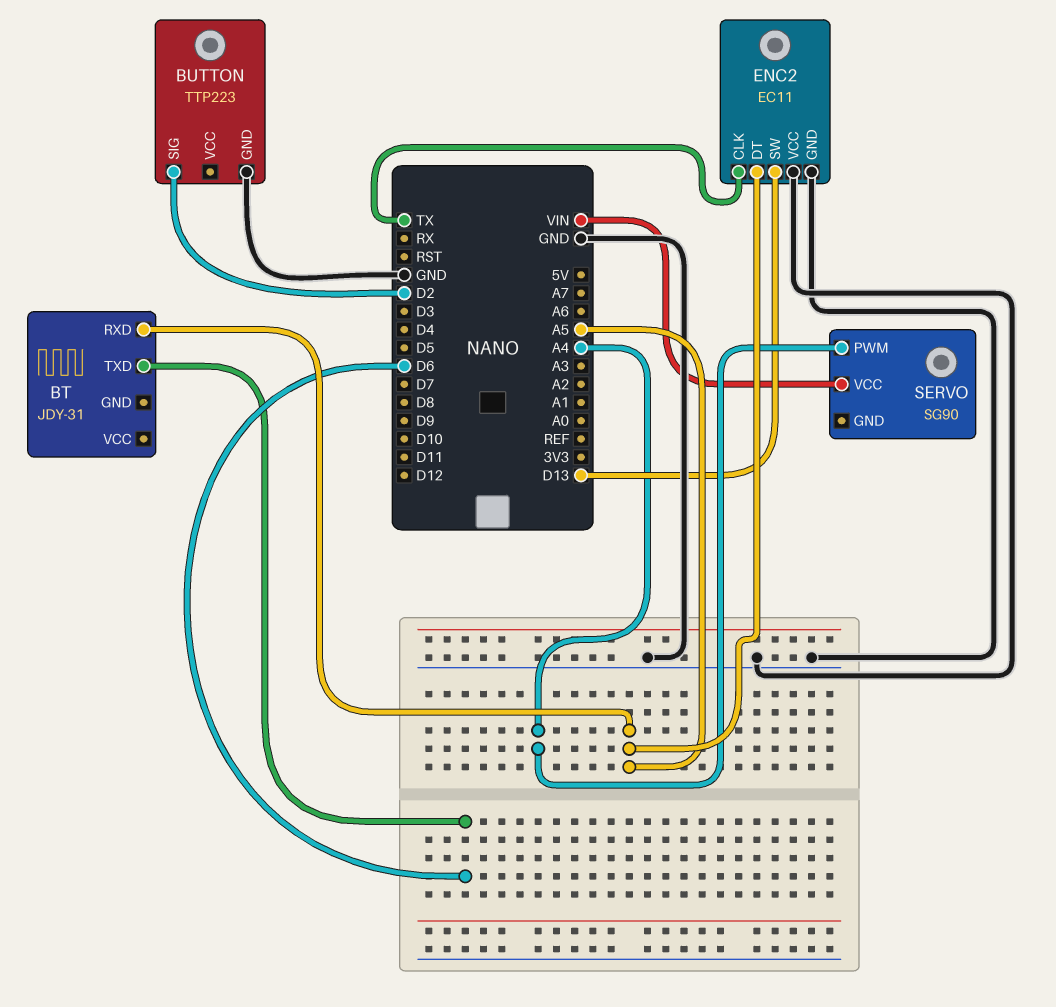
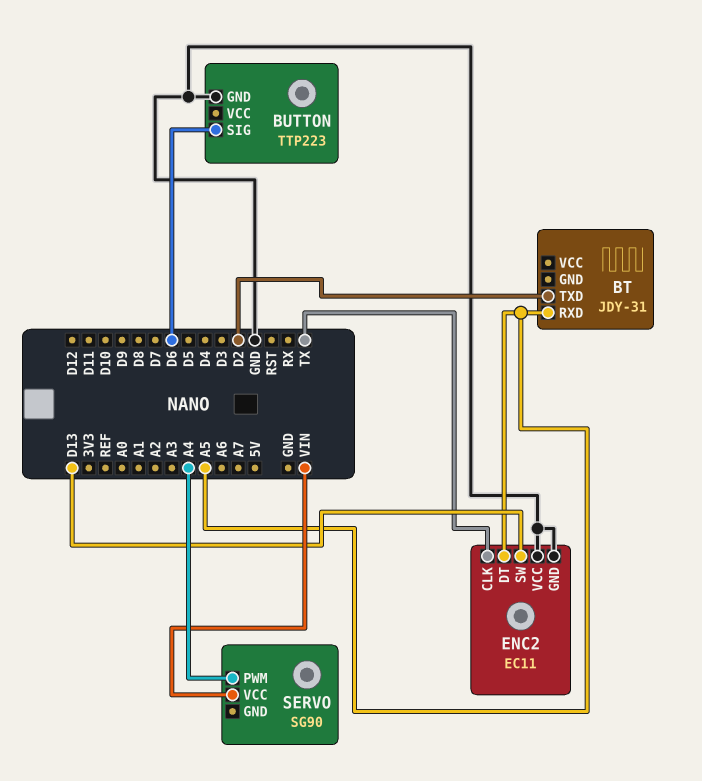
BT pin TXD: D6 -> D2
BUTTON pin SIG: D2 -> D6

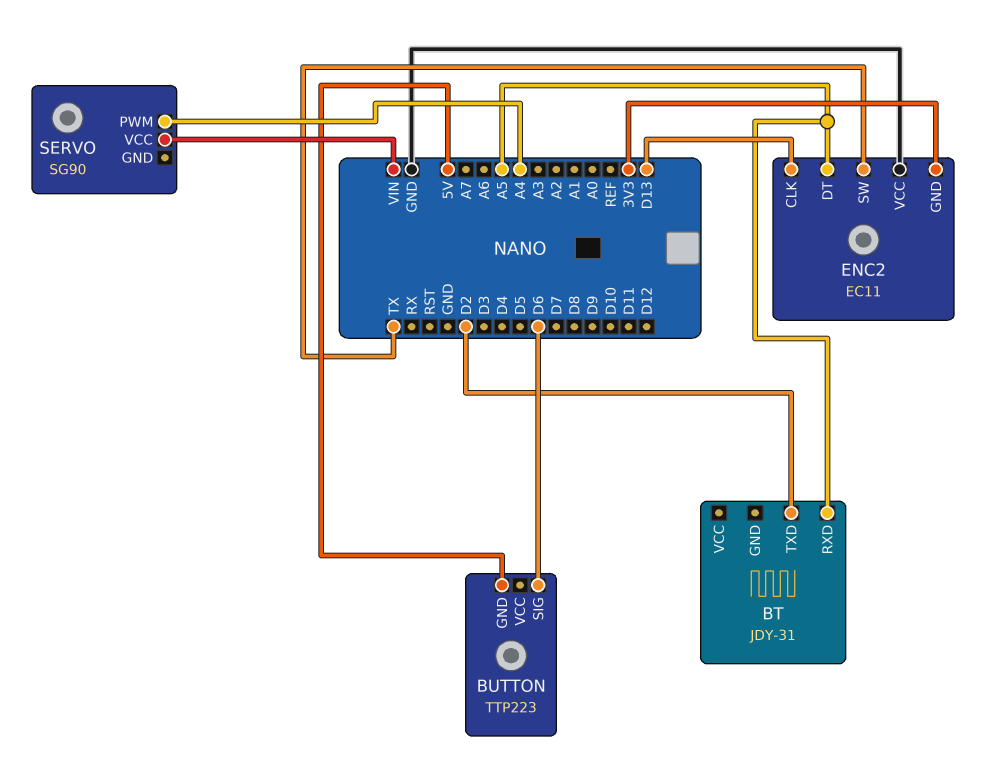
BUTTON pin GND: GND -> 5V
ENC2 pin CLK: TX -> D13
ENC2 pin GND: GND -> 3V3
ENC2 pin SW: D13 -> TX

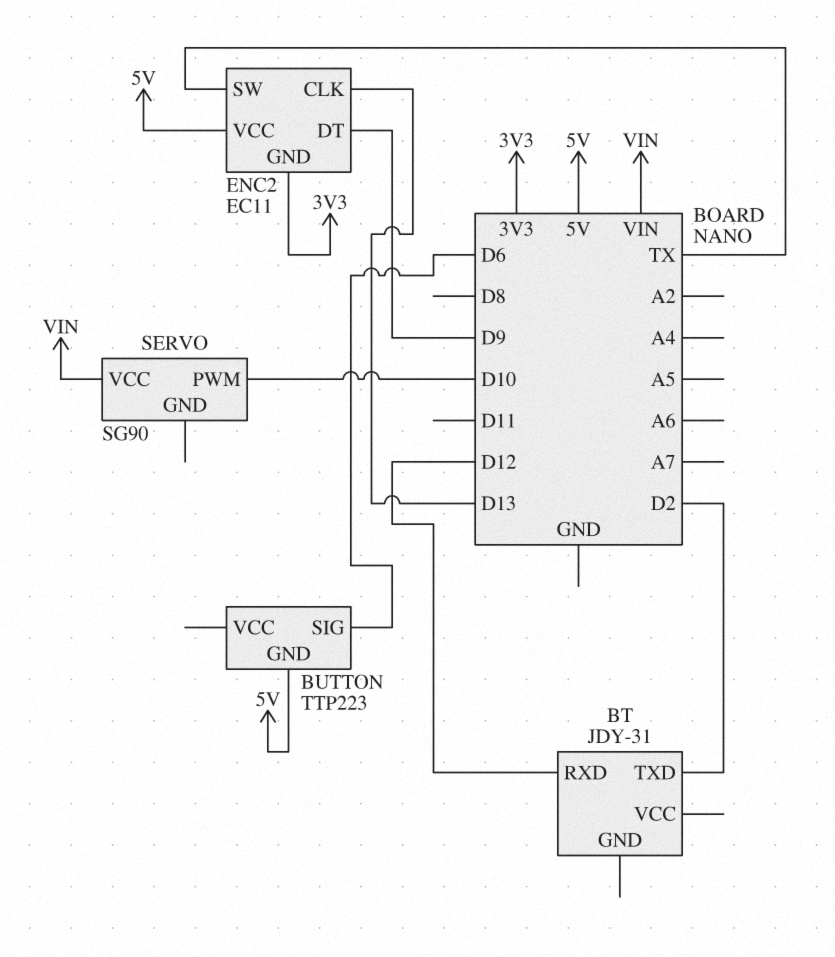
BT pin RXD: A5 -> D12
ENC2 pin DT: A5 -> D9
ENC2 pin VCC: GND -> 5V
SERVO pin PWM: A4 -> D10

